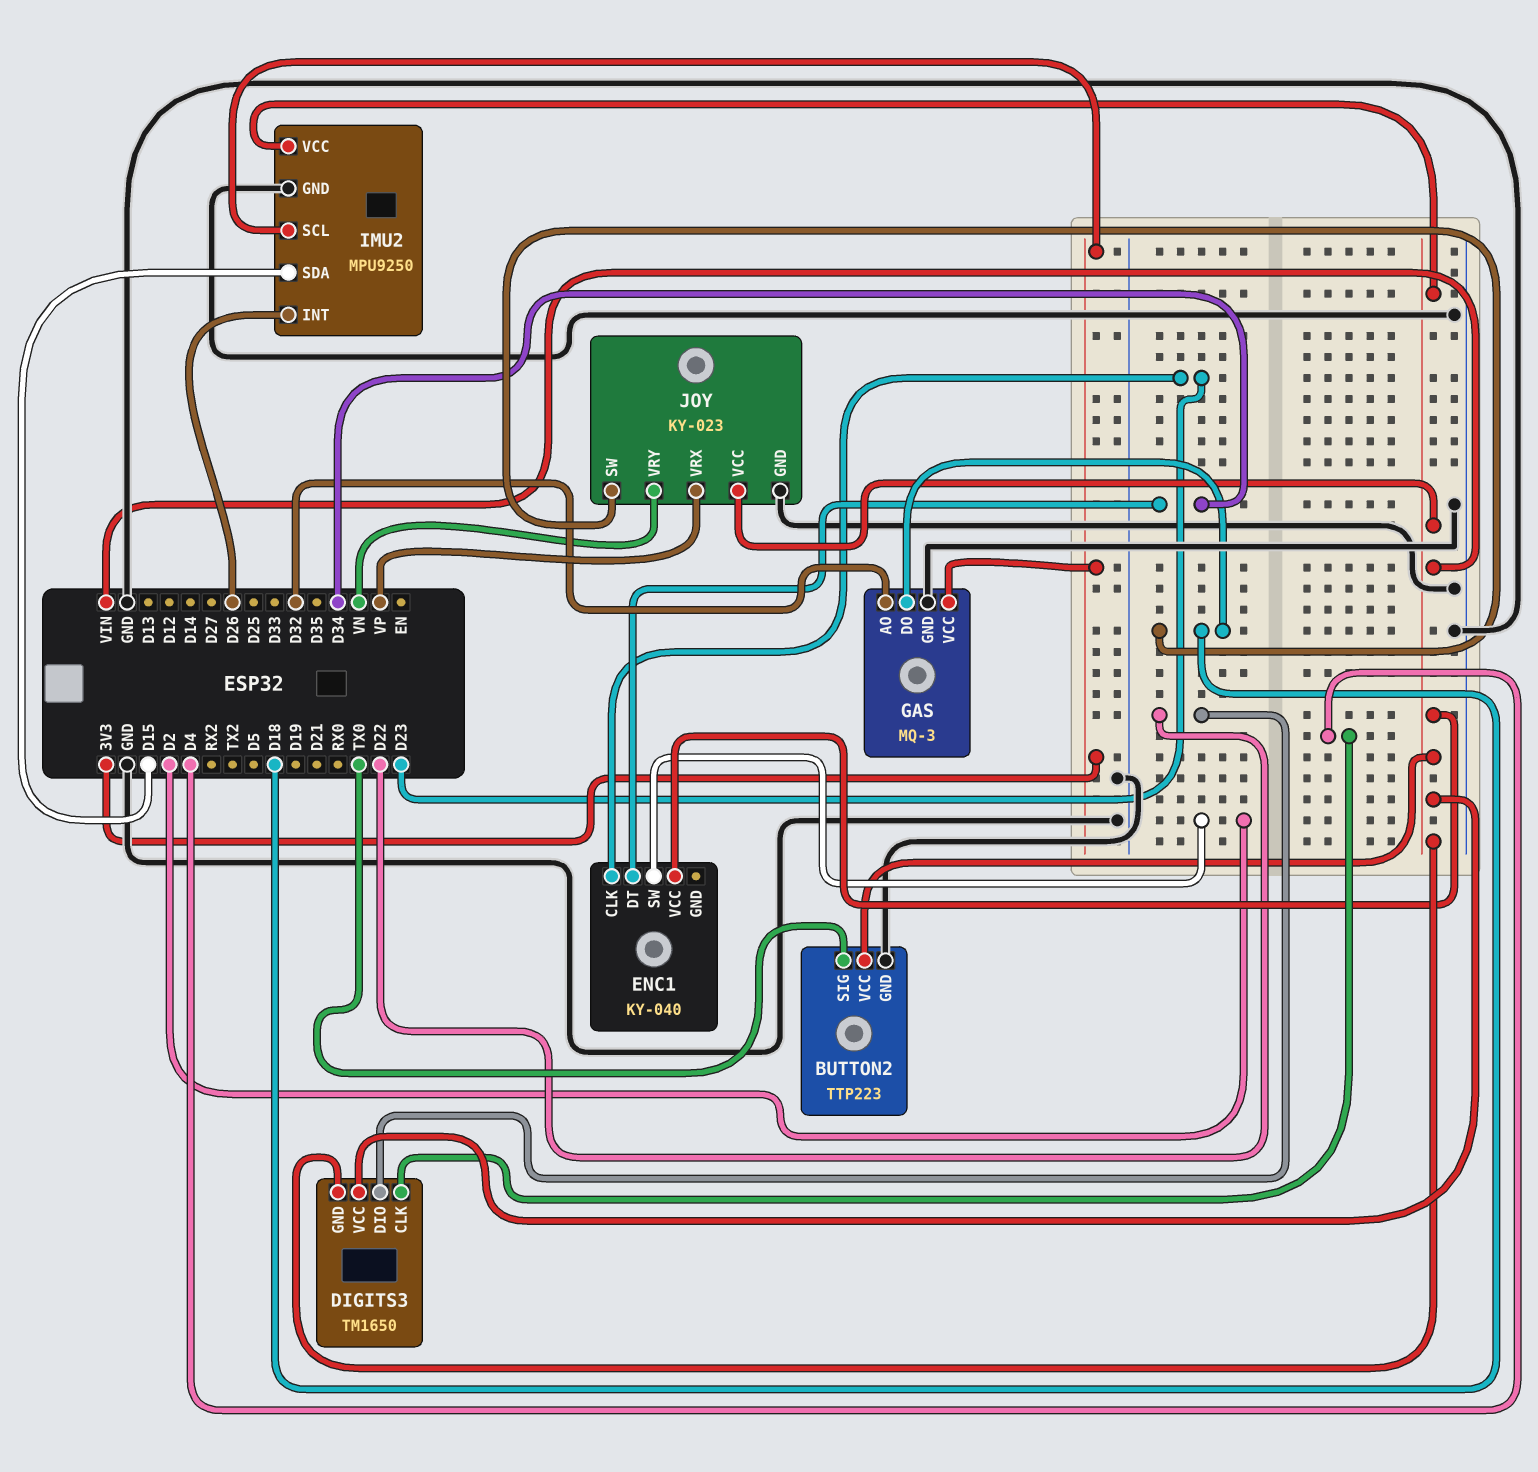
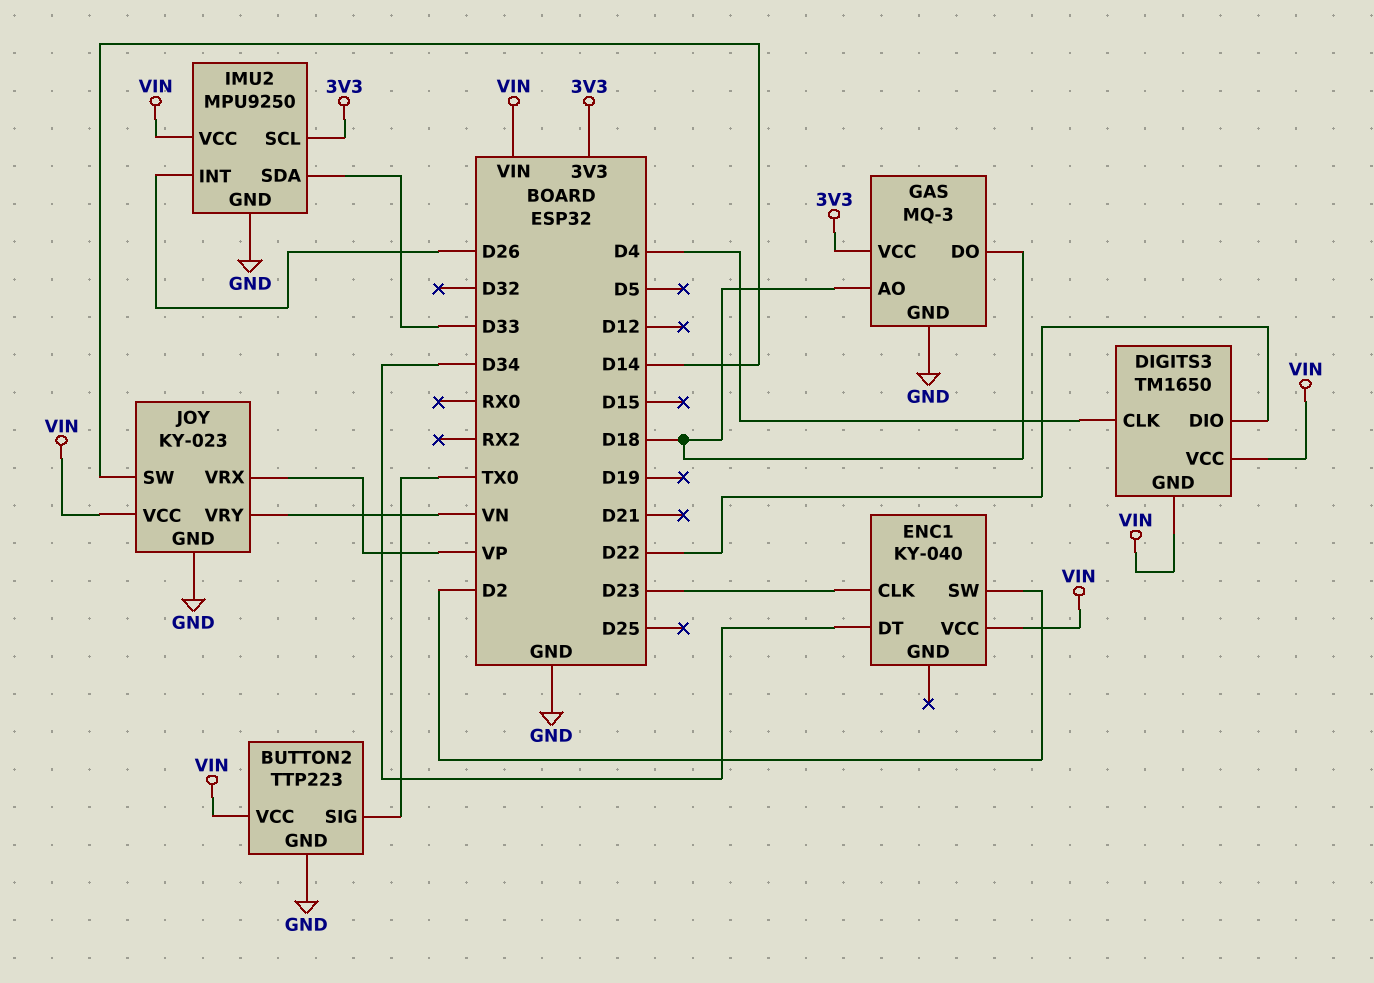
GAS pin AO: D32 -> D18
IMU2 pin SDA: D15 -> D33
JOY pin SW: D18 -> D14

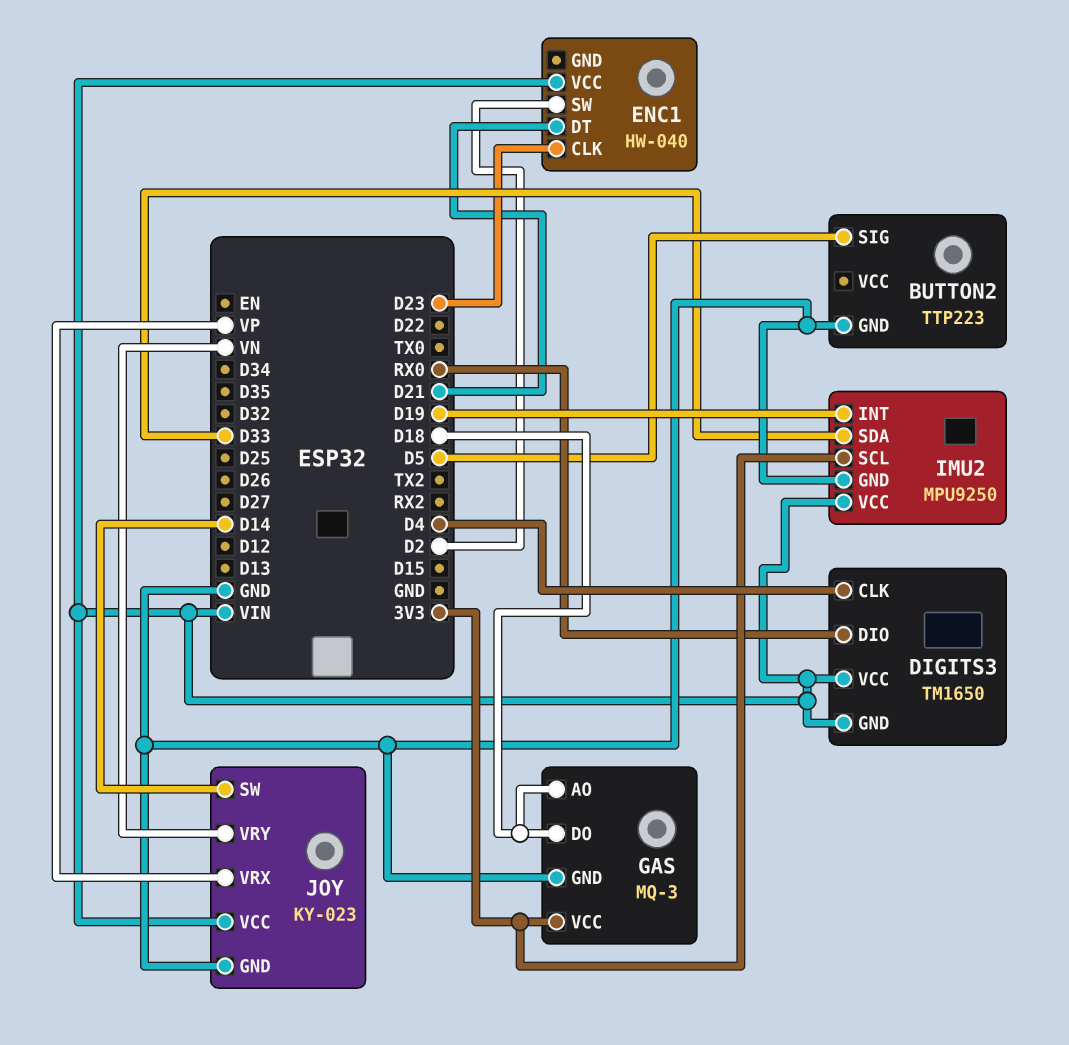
BUTTON2 pin SIG: TX0 -> D5
BUTTON2 pin VCC: VIN -> none
DIGITS3 pin DIO: D22 -> RX0
ENC1: KY-040 -> HW-040
ENC1 pin DT: D34 -> D21
IMU2 pin INT: D26 -> D19

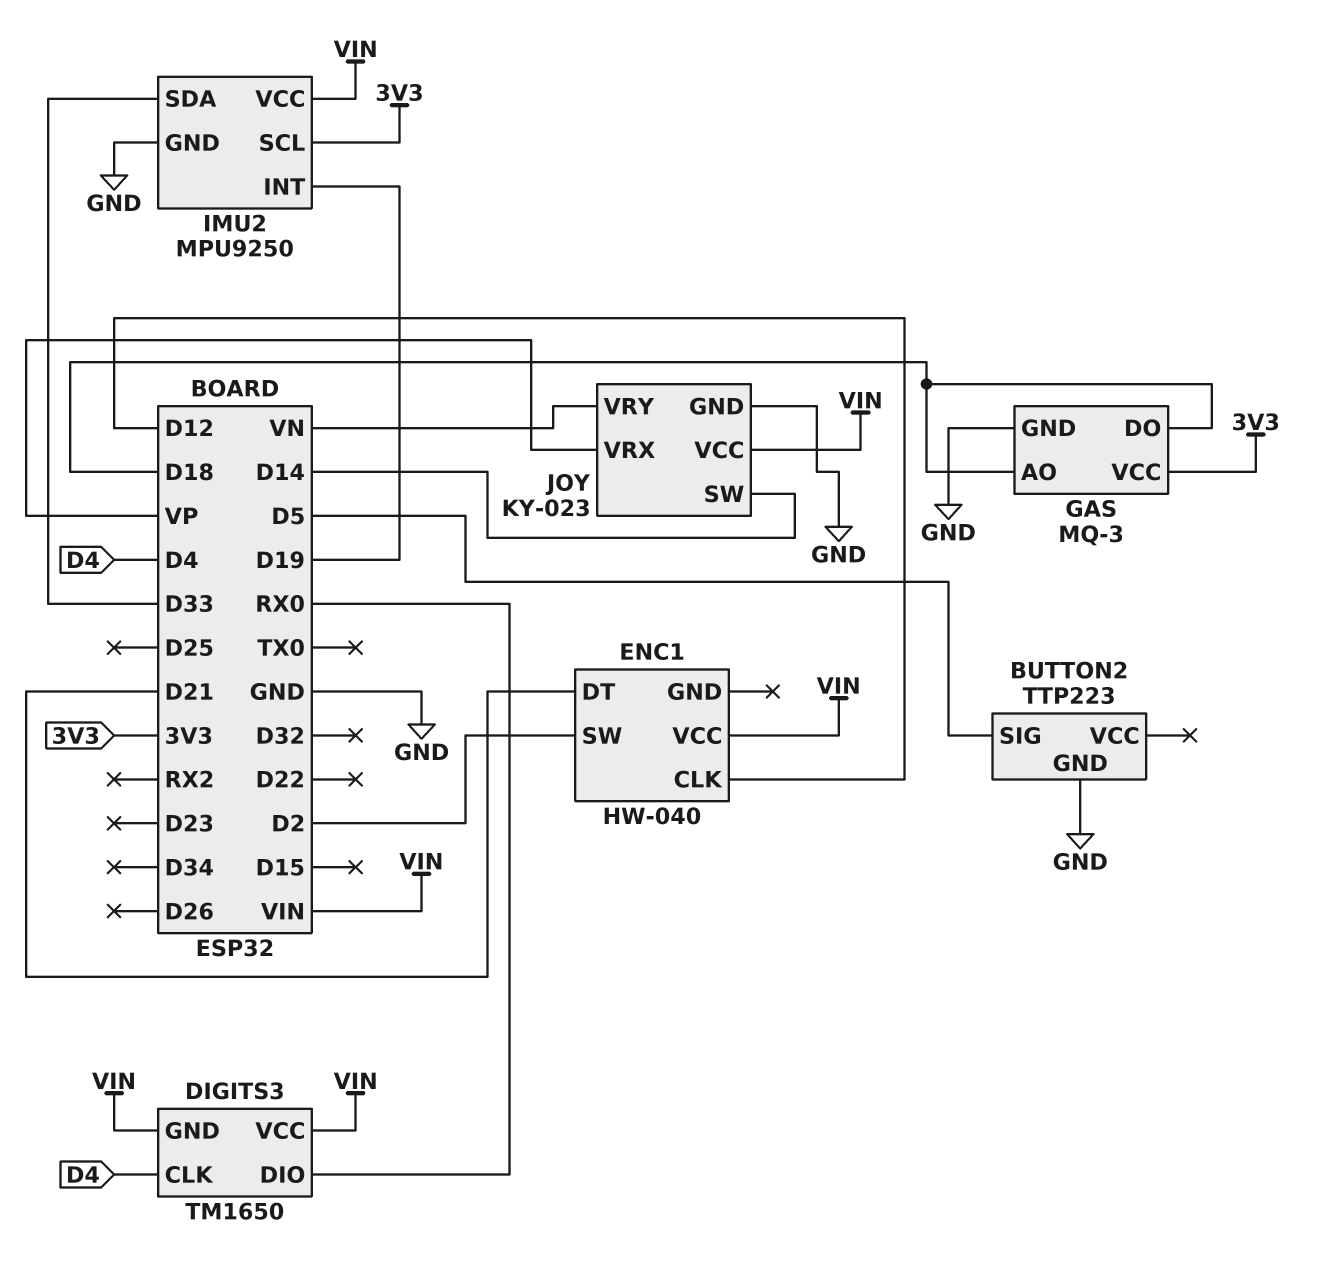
ENC1 pin CLK: D23 -> D12

